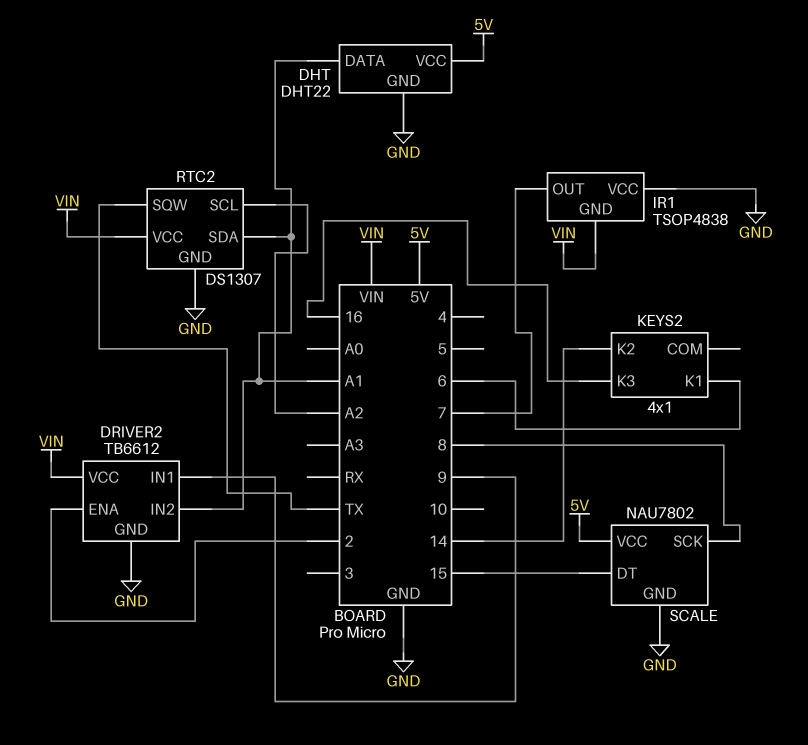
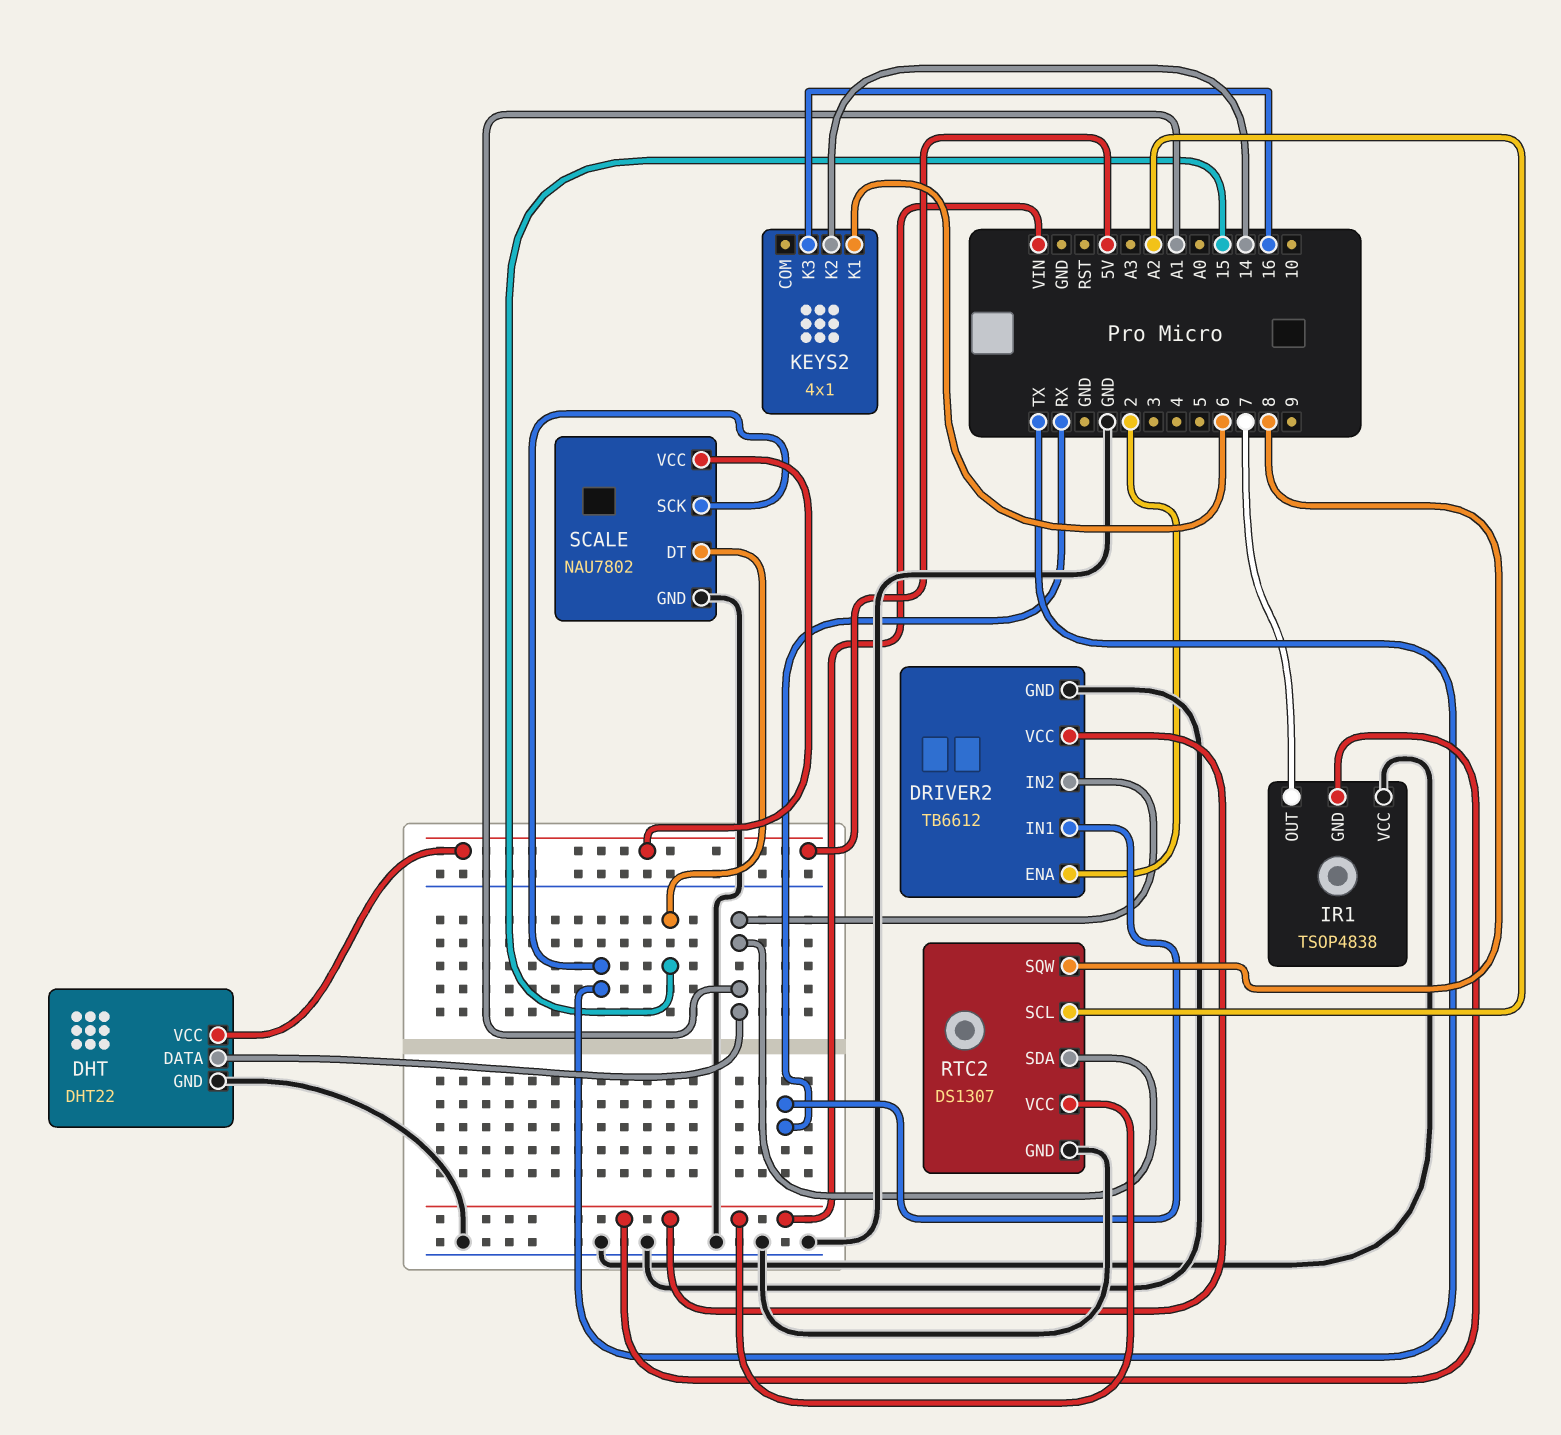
DRIVER2 pin IN1: 9 -> RX
RTC2 pin SQW: TX -> 8
SCALE pin SCK: 8 -> TX

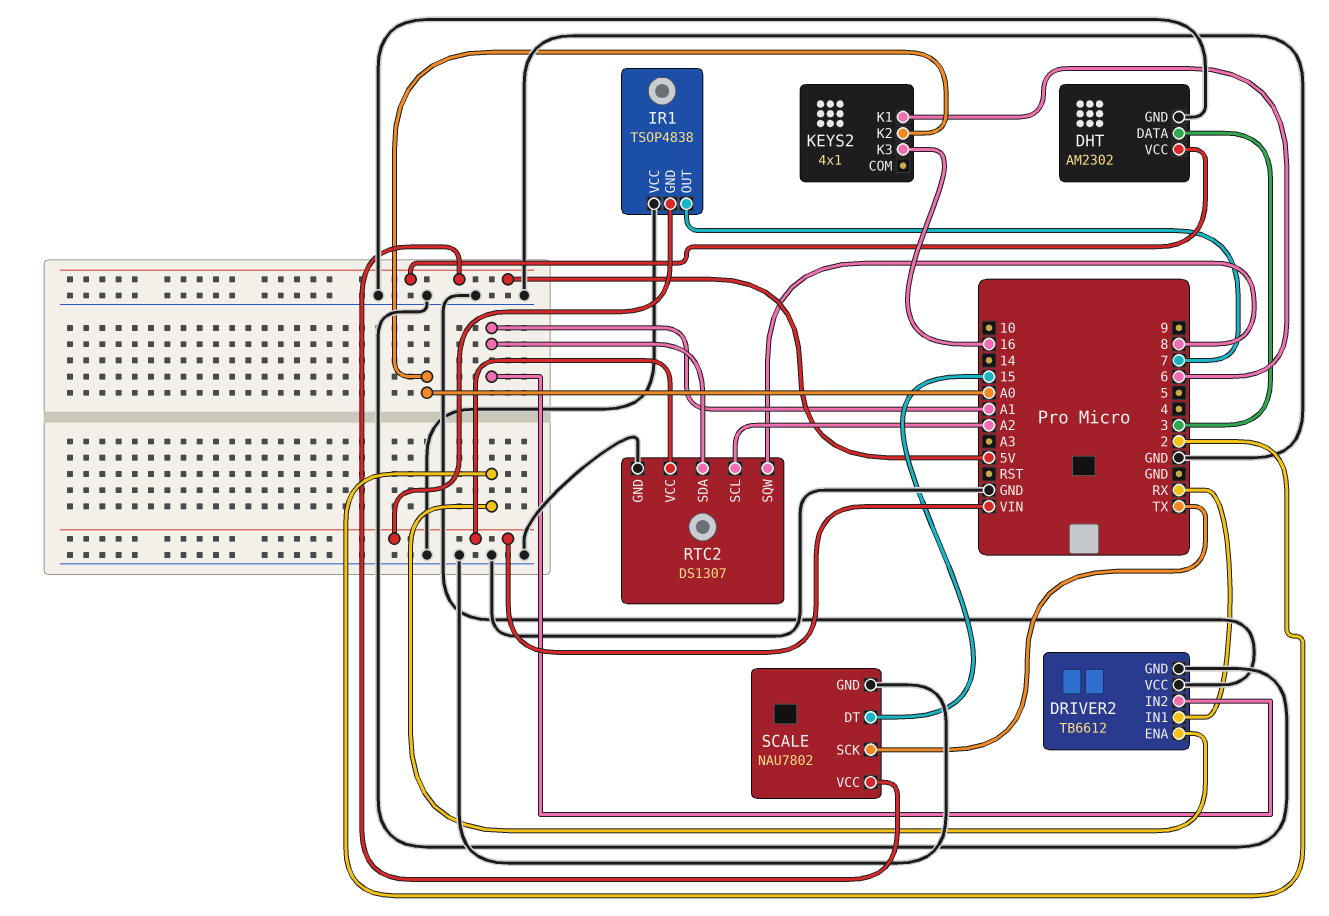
DHT: DHT22 -> AM2302
DHT pin DATA: A1 -> 3
DRIVER2 pin VCC: VIN -> GND
KEYS2 pin K2: 14 -> A0

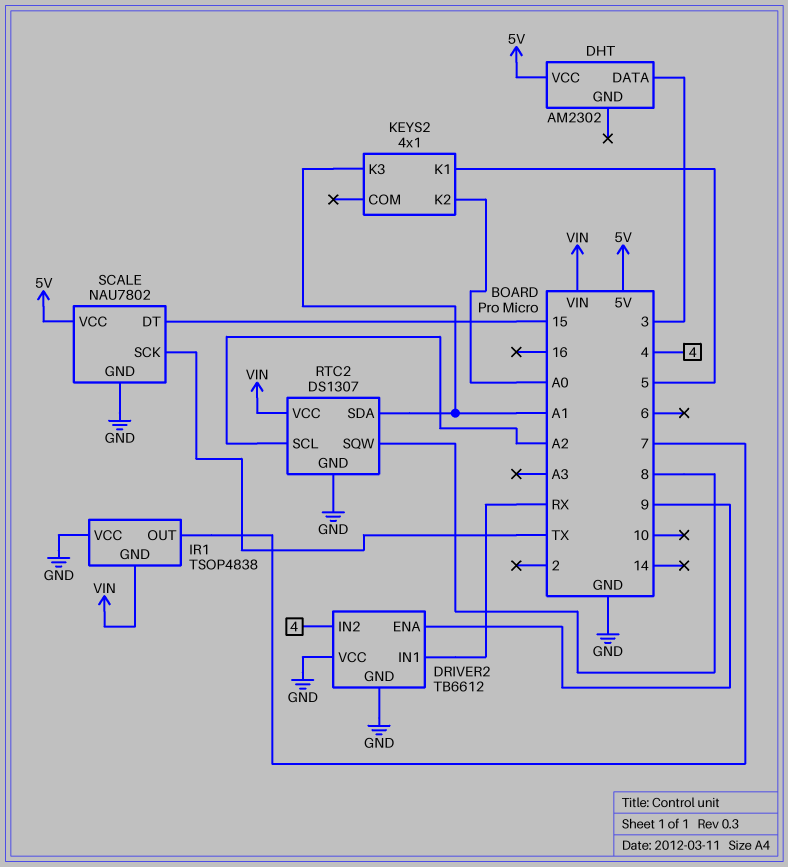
DHT pin GND: GND -> none
DRIVER2 pin ENA: 2 -> 9
DRIVER2 pin IN2: A1 -> 4
KEYS2 pin K1: 6 -> 5
KEYS2 pin K3: 16 -> A1

